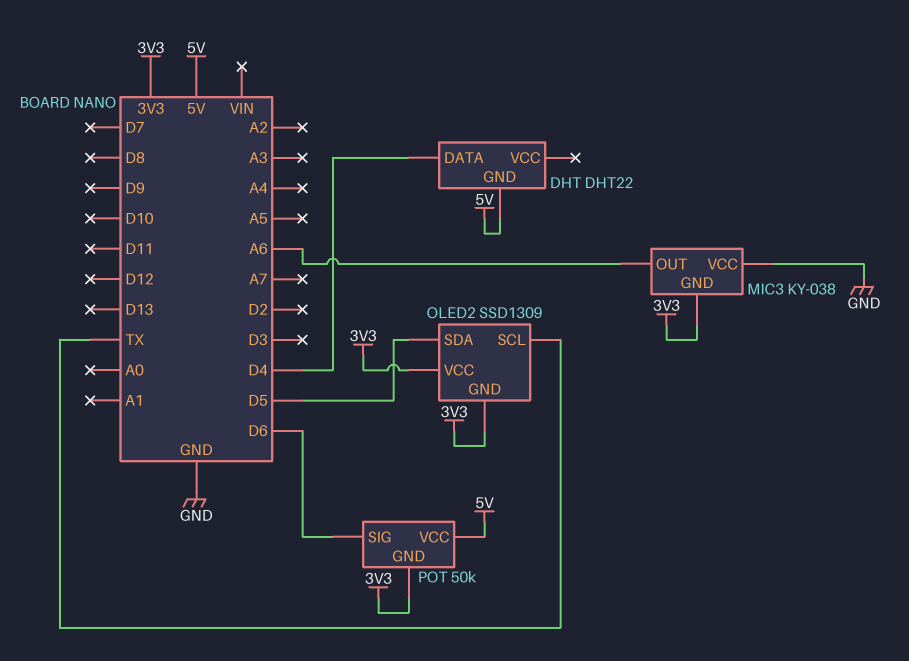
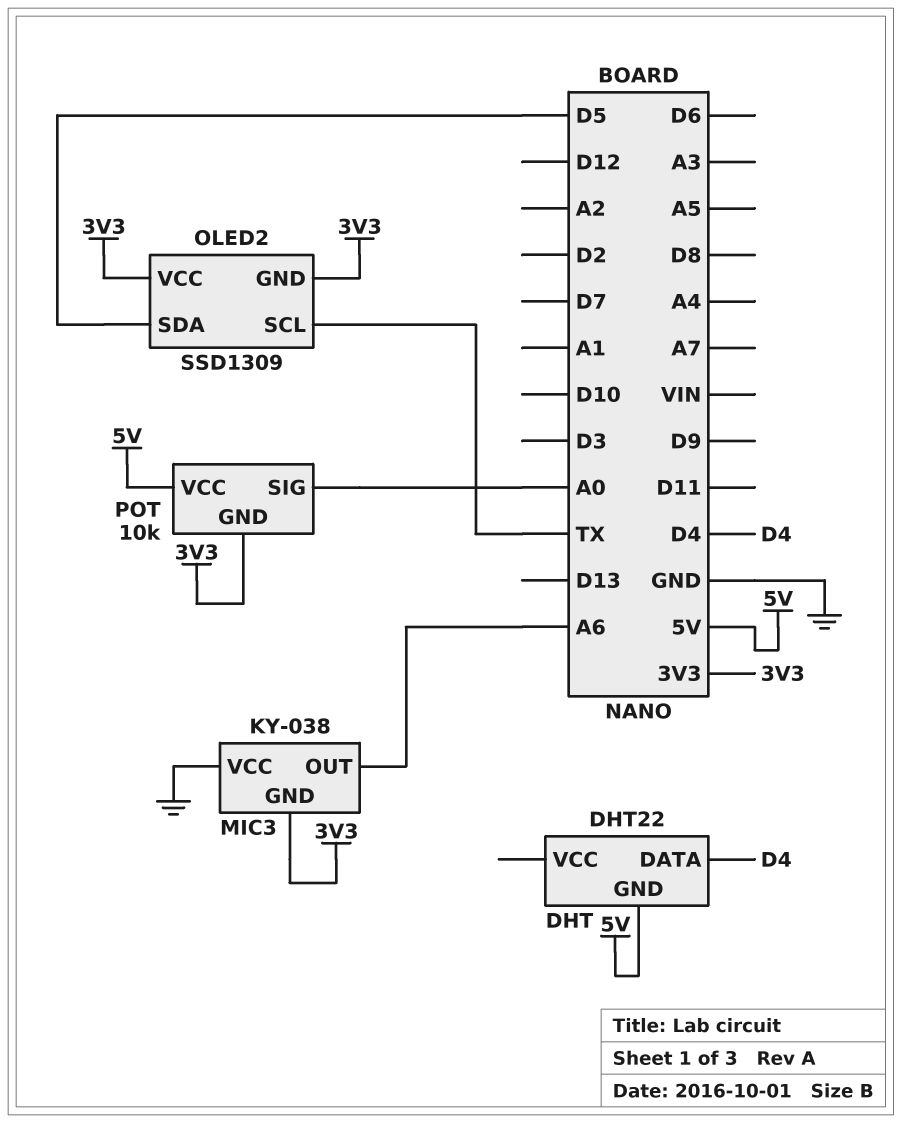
POT: 50k -> 10k
POT pin SIG: D6 -> A0

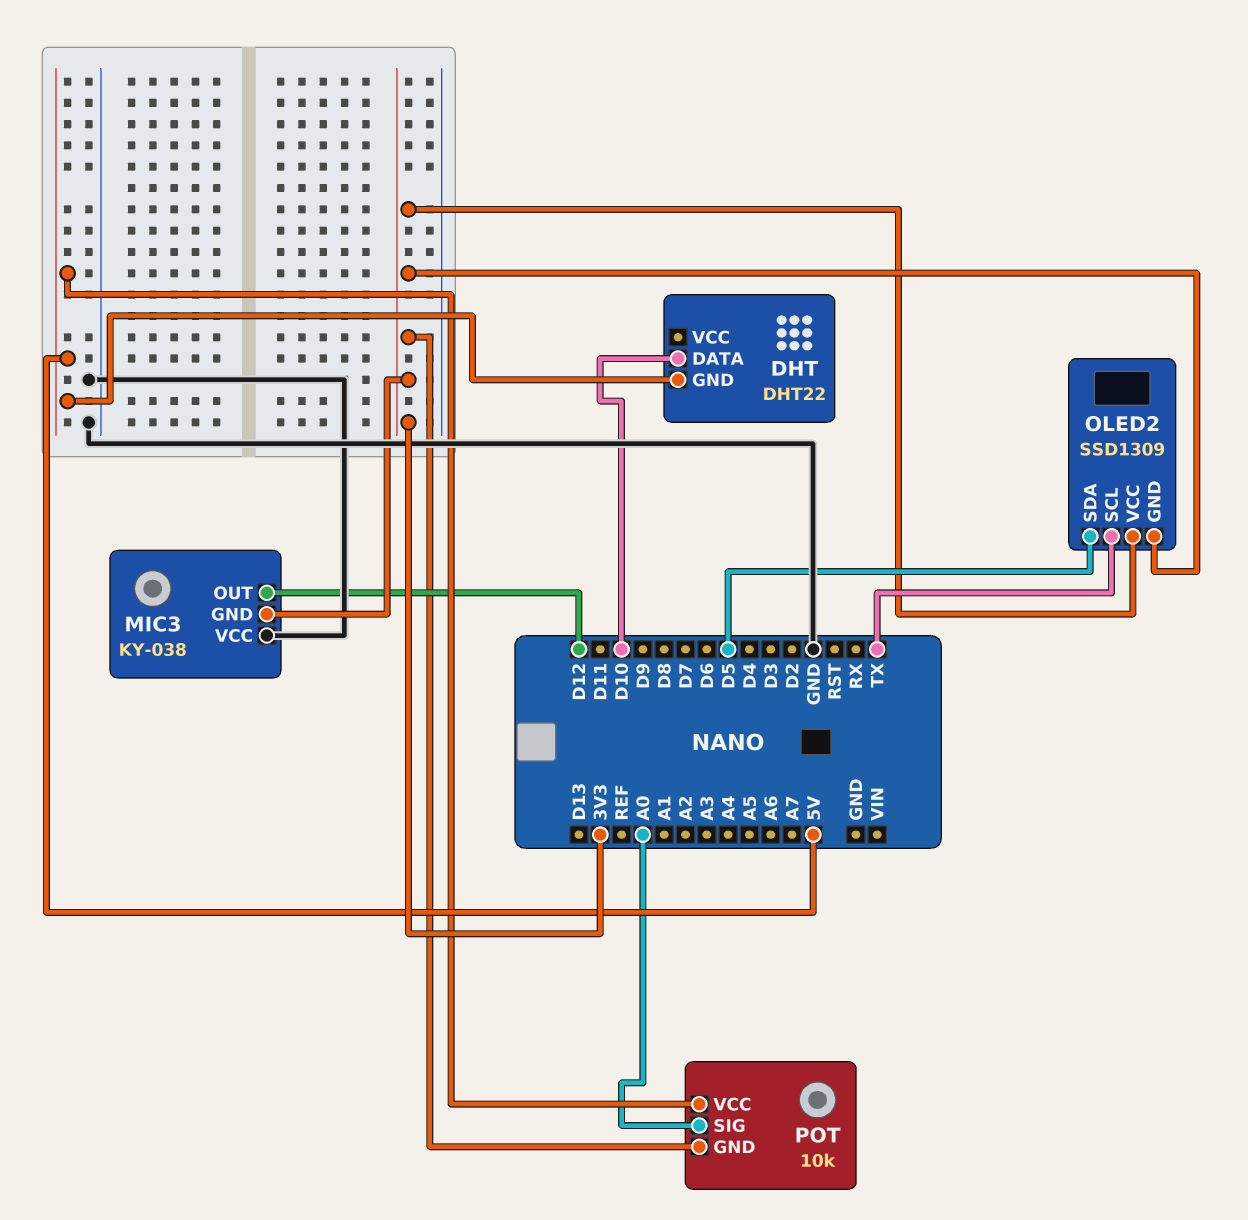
DHT pin DATA: D4 -> D10
MIC3 pin OUT: A6 -> D12

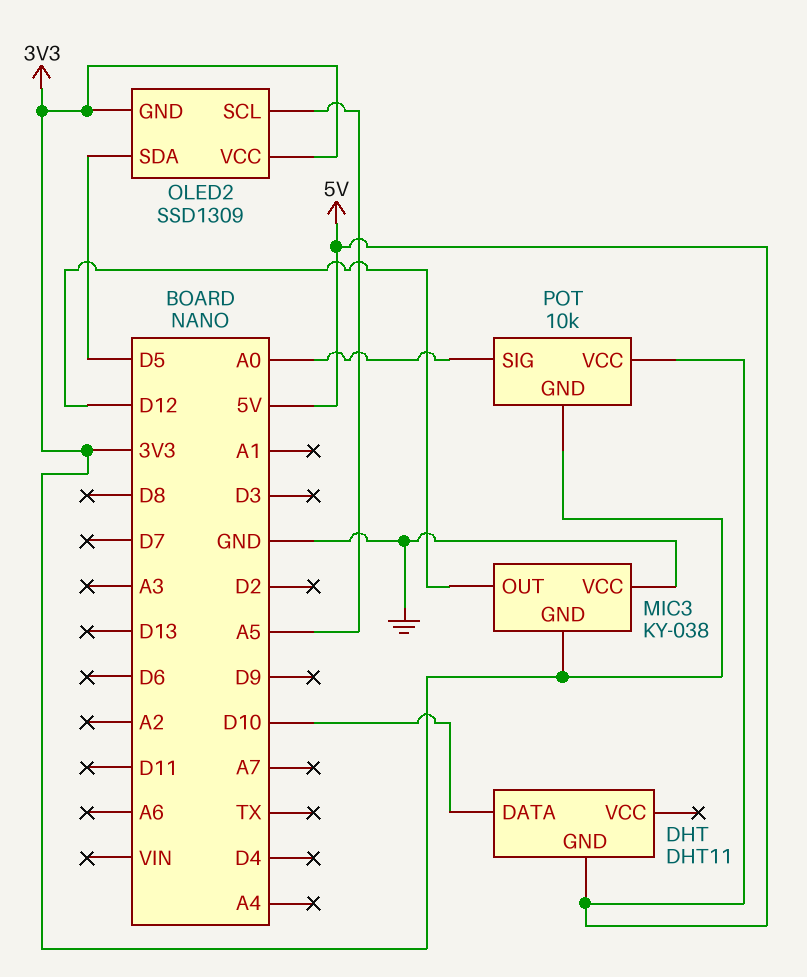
DHT: DHT22 -> DHT11
OLED2 pin SCL: TX -> A5

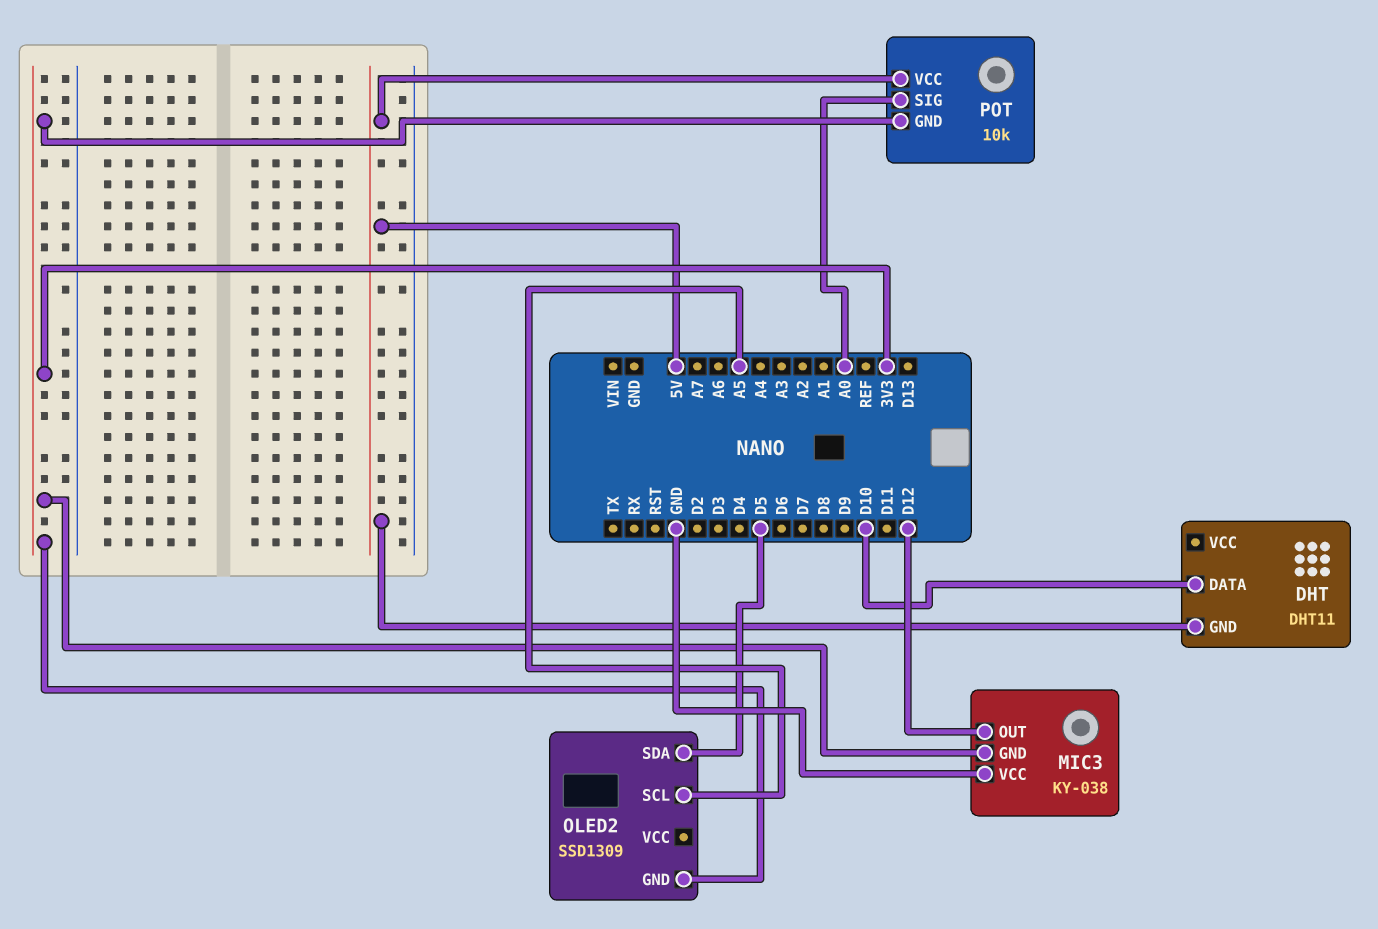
OLED2 pin VCC: 3V3 -> none

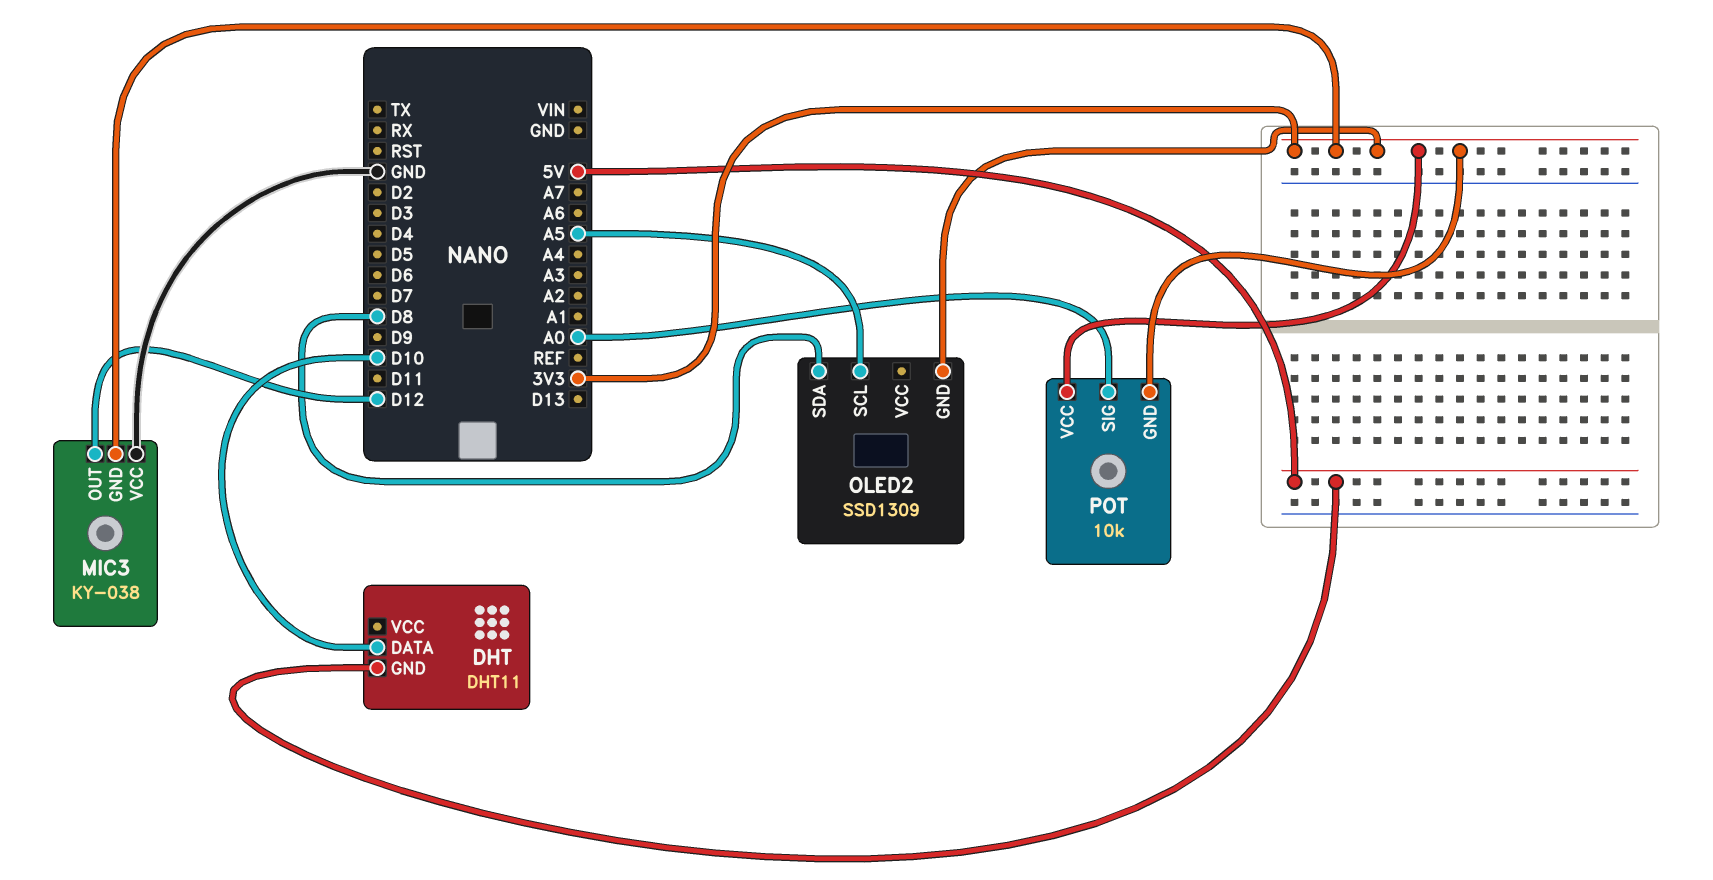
OLED2 pin SDA: D5 -> D8
POT pin VCC: 5V -> 3V3

